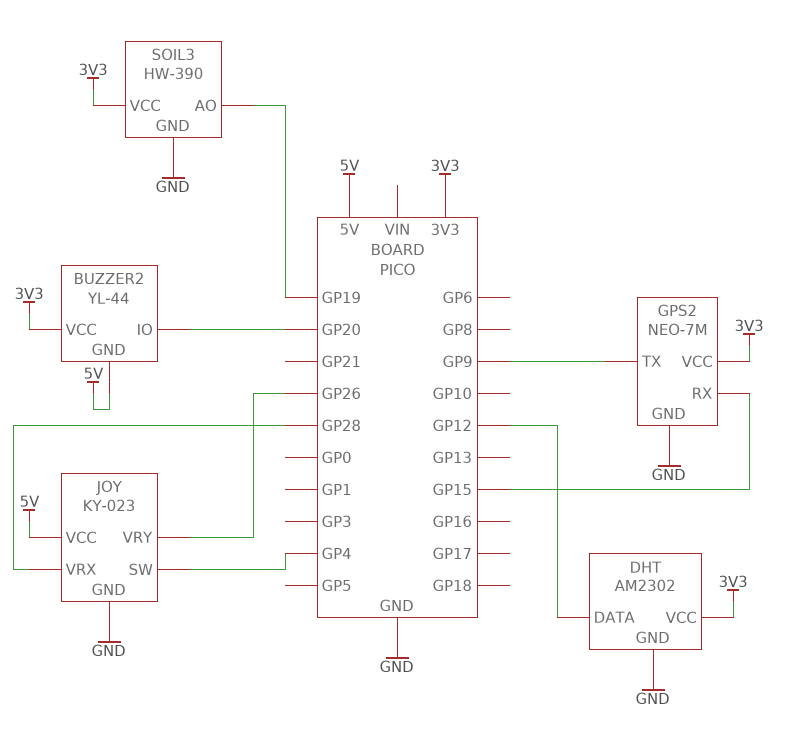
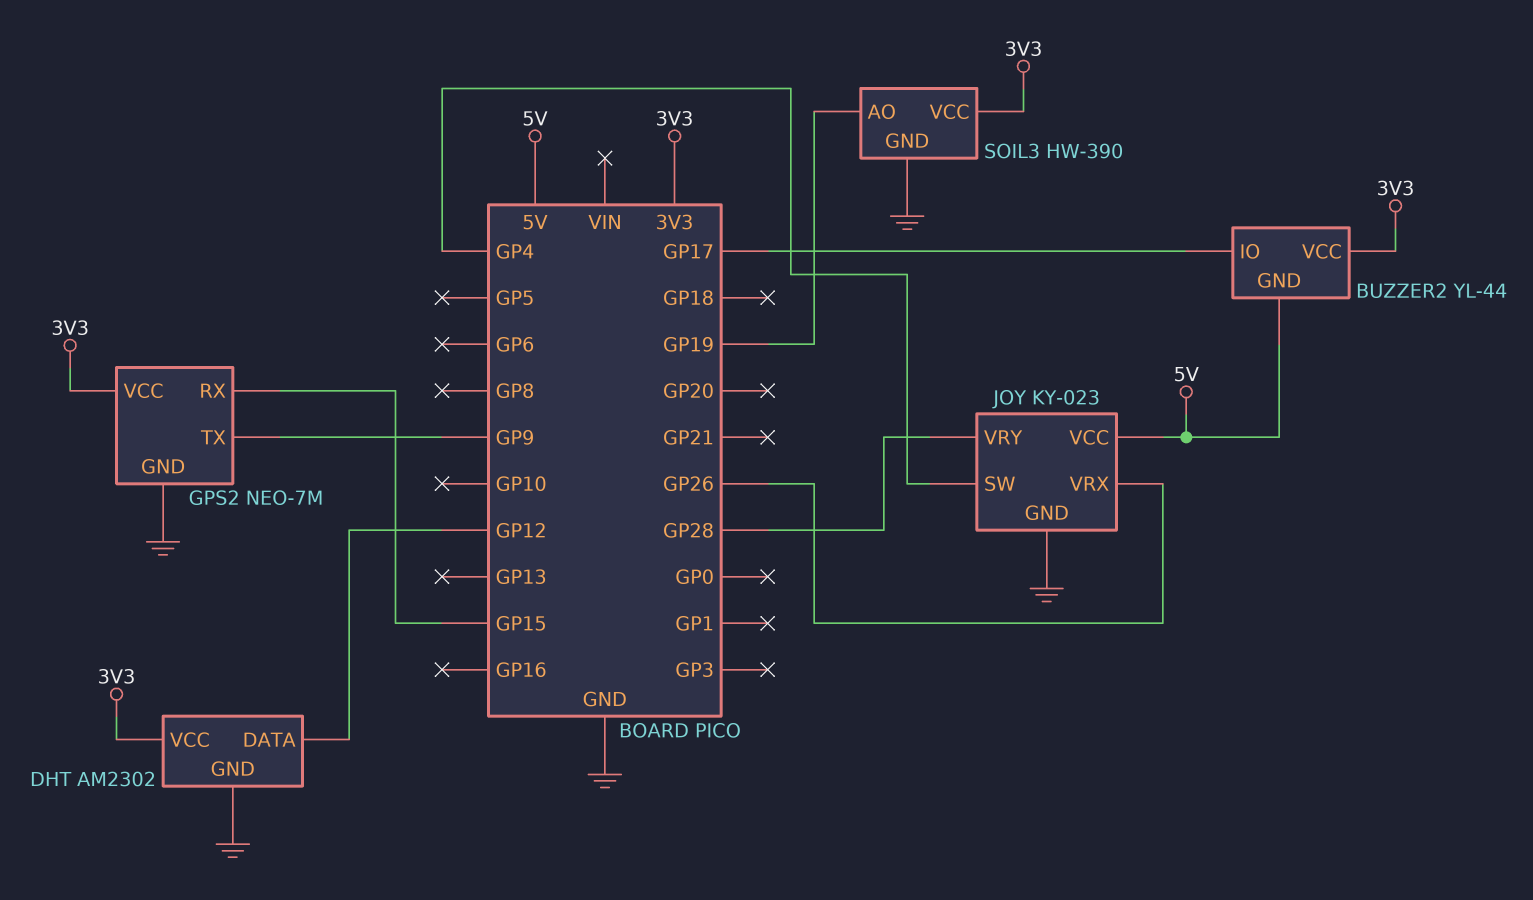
BUZZER2 pin IO: GP20 -> GP17
JOY pin VRX: GP28 -> GP26
JOY pin VRY: GP26 -> GP28

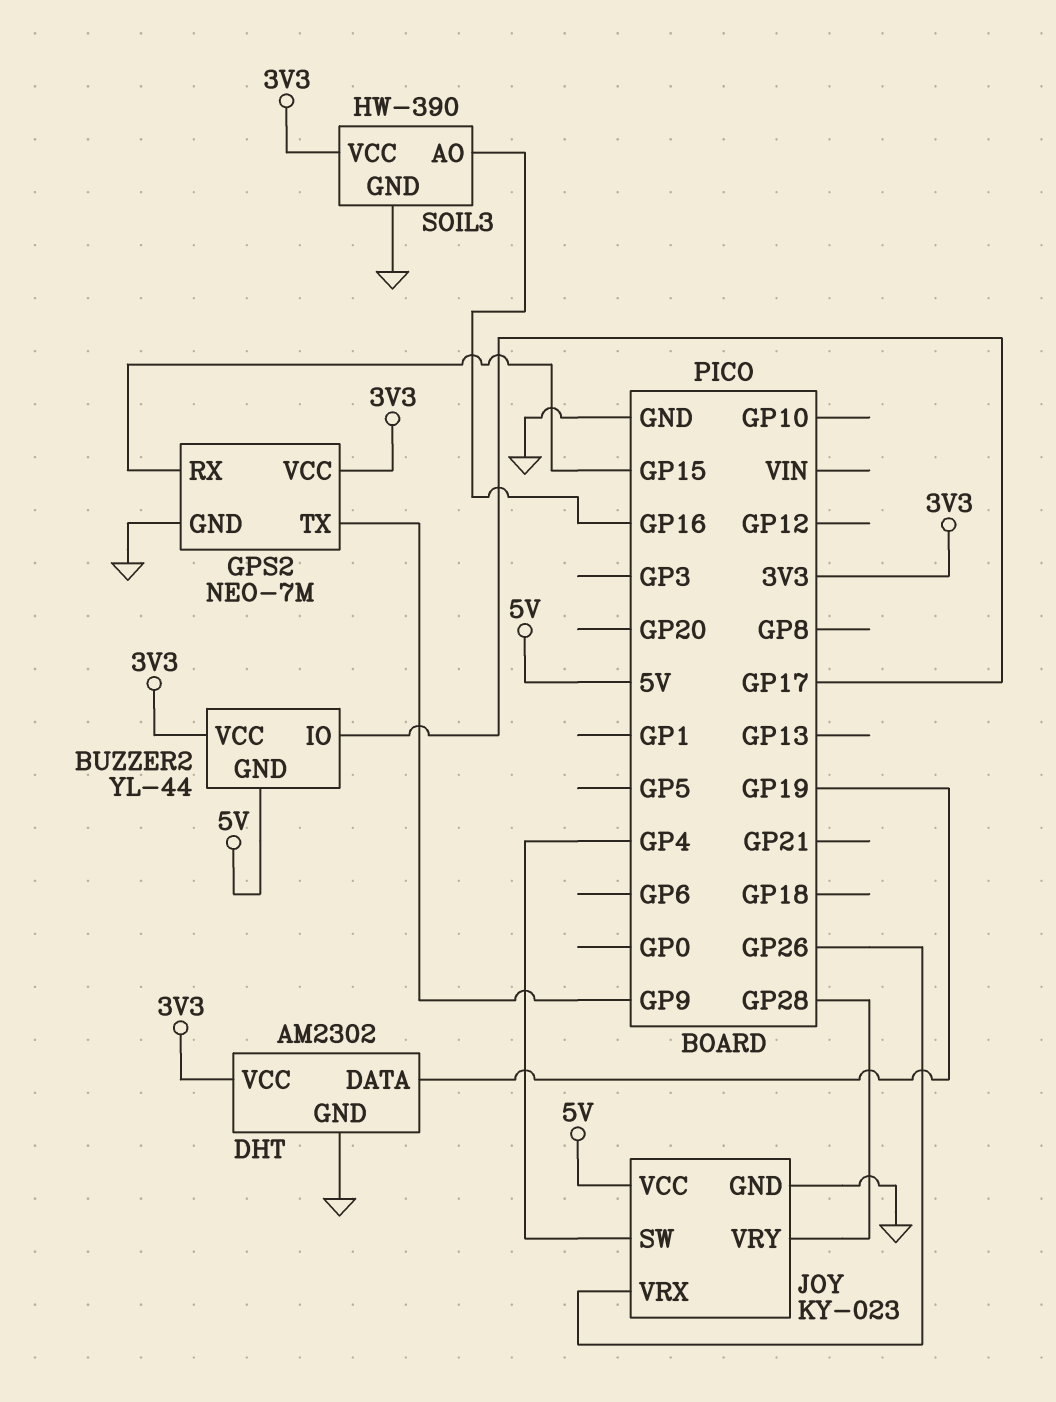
DHT pin DATA: GP12 -> GP19
SOIL3 pin AO: GP19 -> GP16

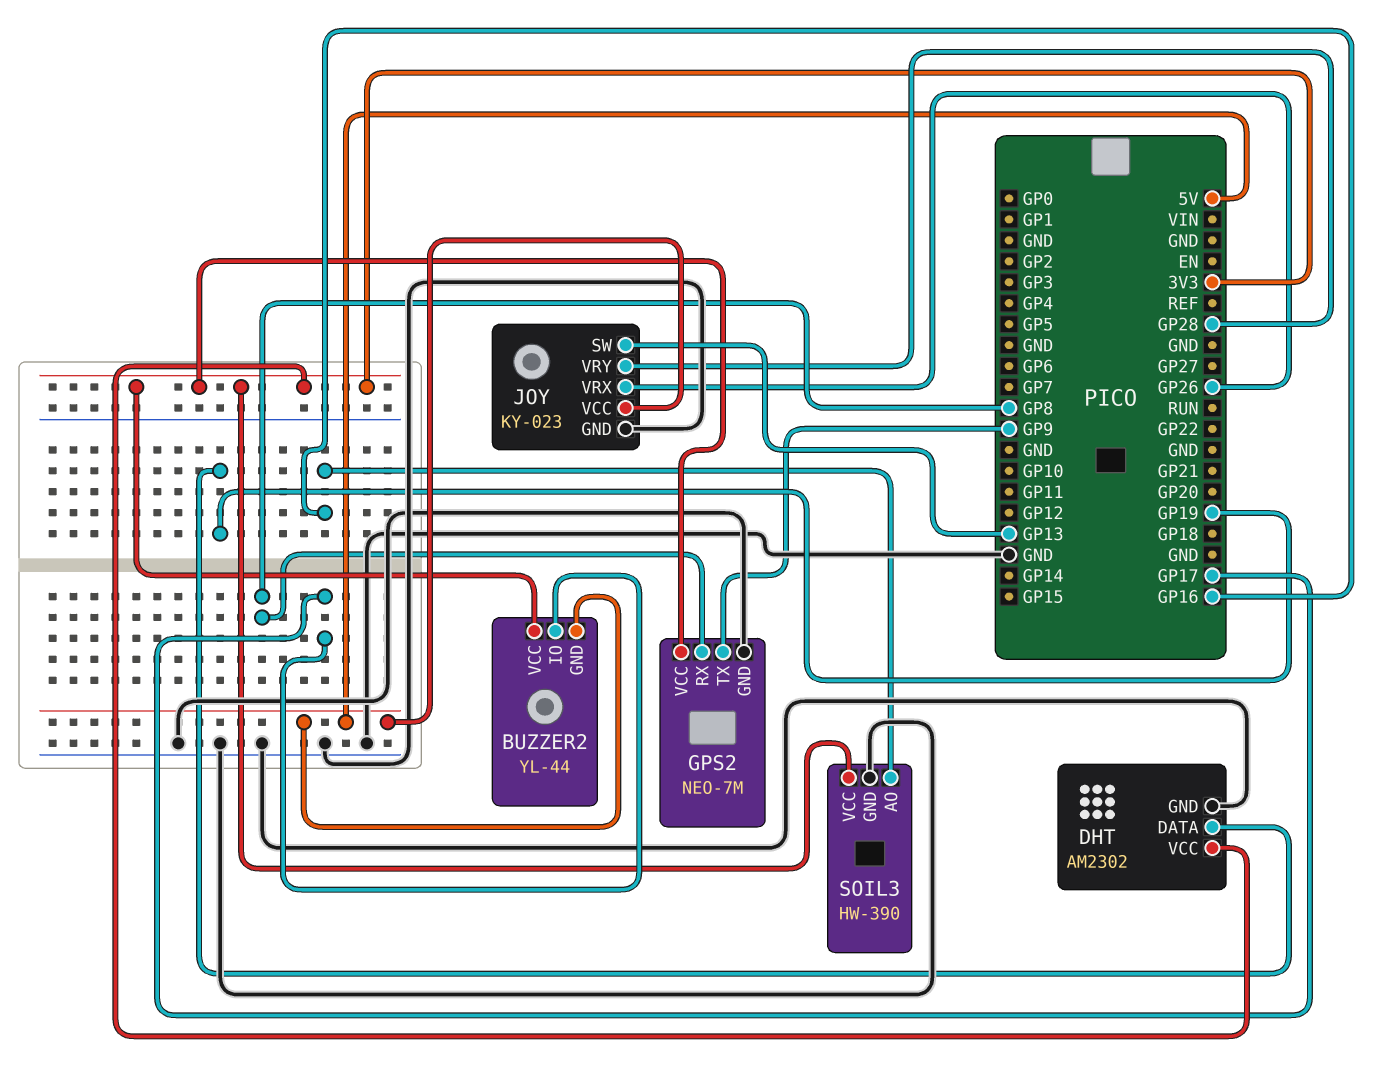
GPS2 pin RX: GP15 -> GP8
JOY pin SW: GP4 -> GP13

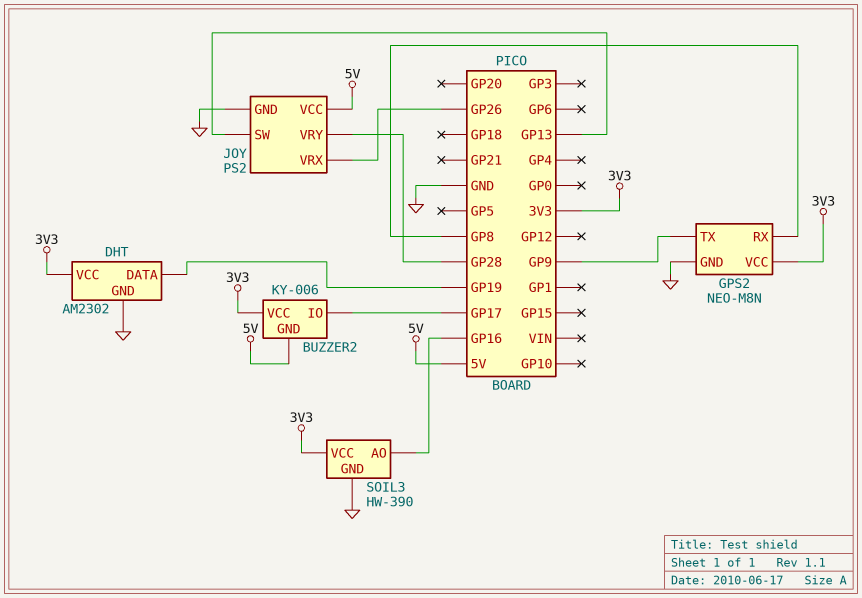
BUZZER2: YL-44 -> KY-006
GPS2: NEO-7M -> NEO-M8N
JOY: KY-023 -> PS2

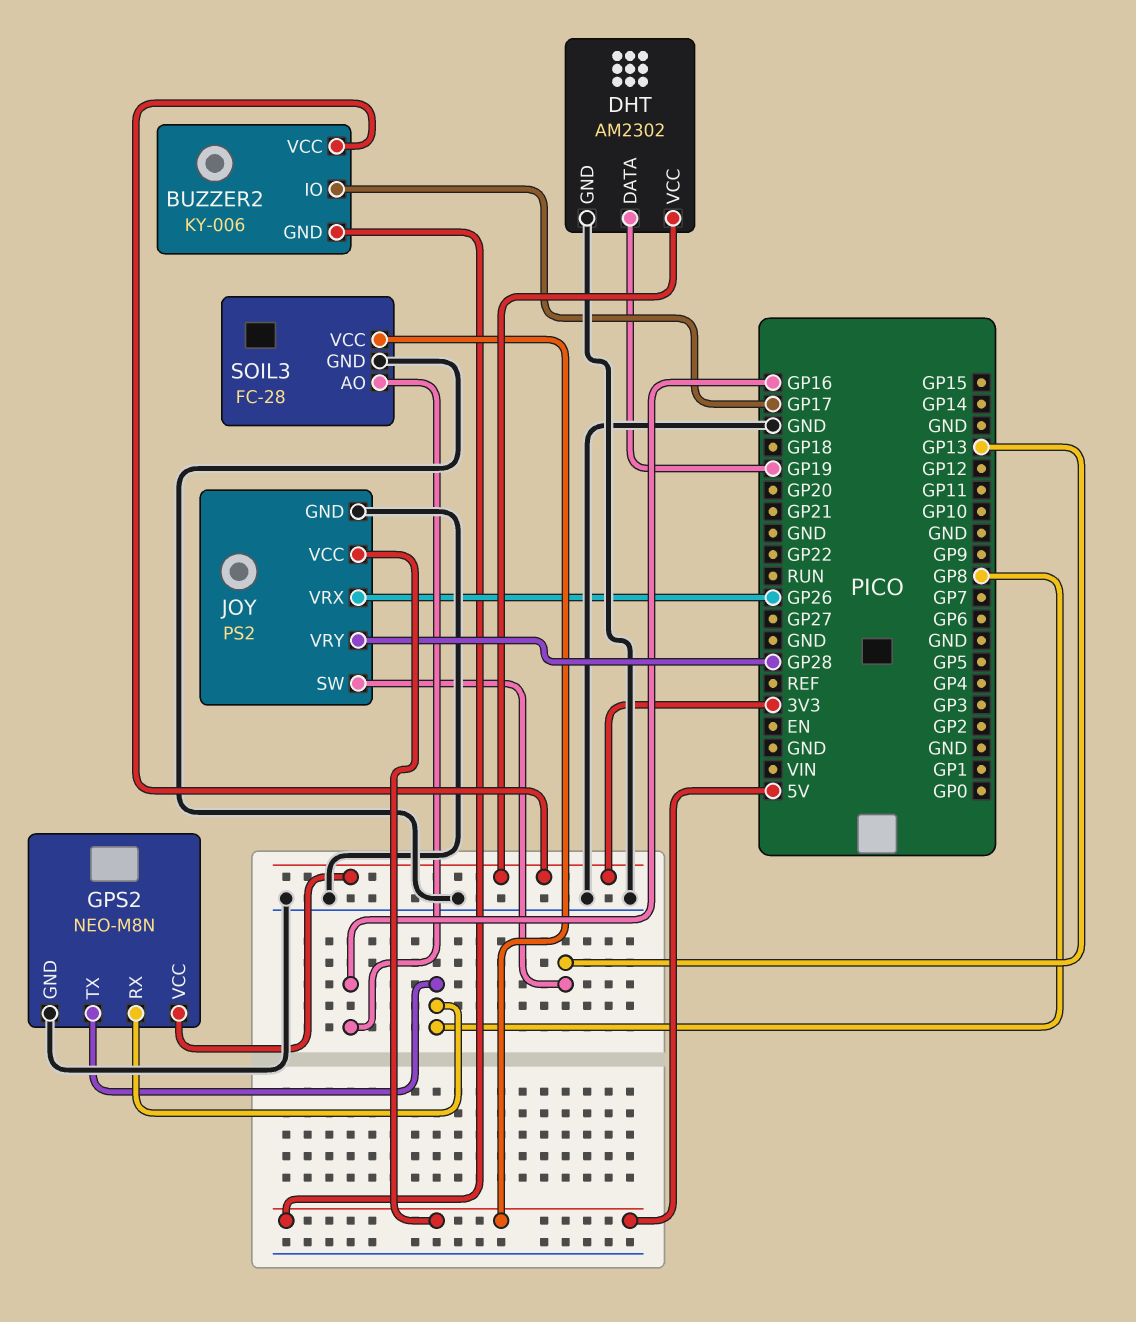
GPS2 pin TX: GP9 -> GP8
SOIL3: HW-390 -> FC-28
SOIL3 pin VCC: 3V3 -> 5V

